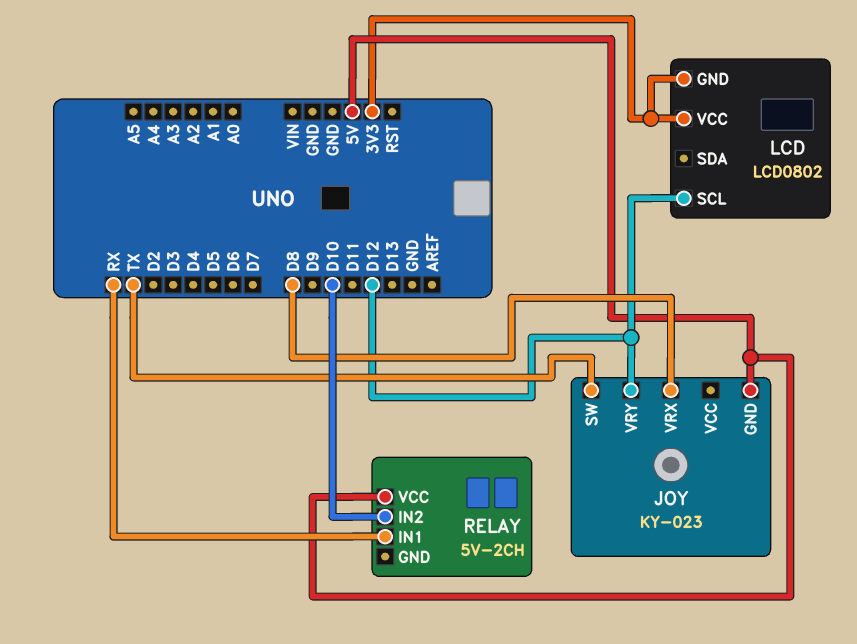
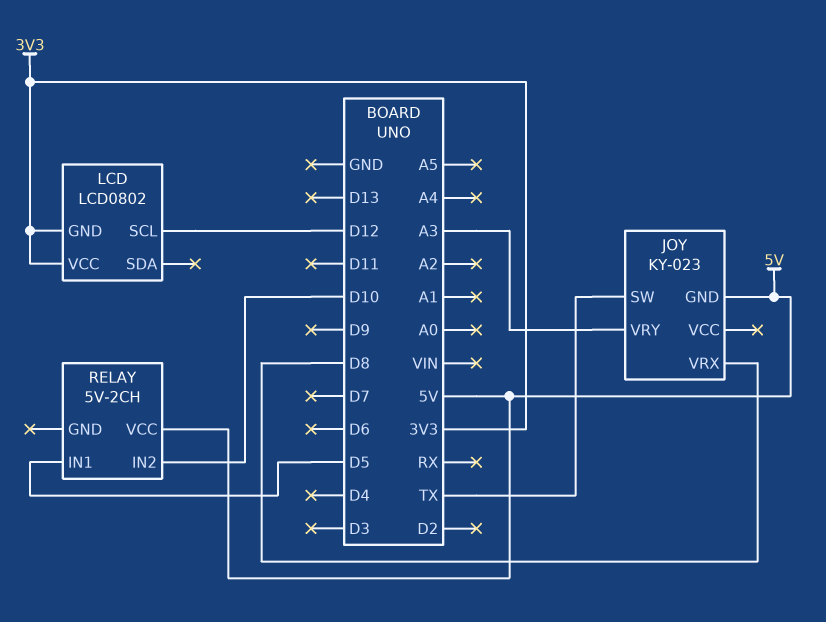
JOY pin VRY: D12 -> A3
RELAY pin IN1: RX -> D5

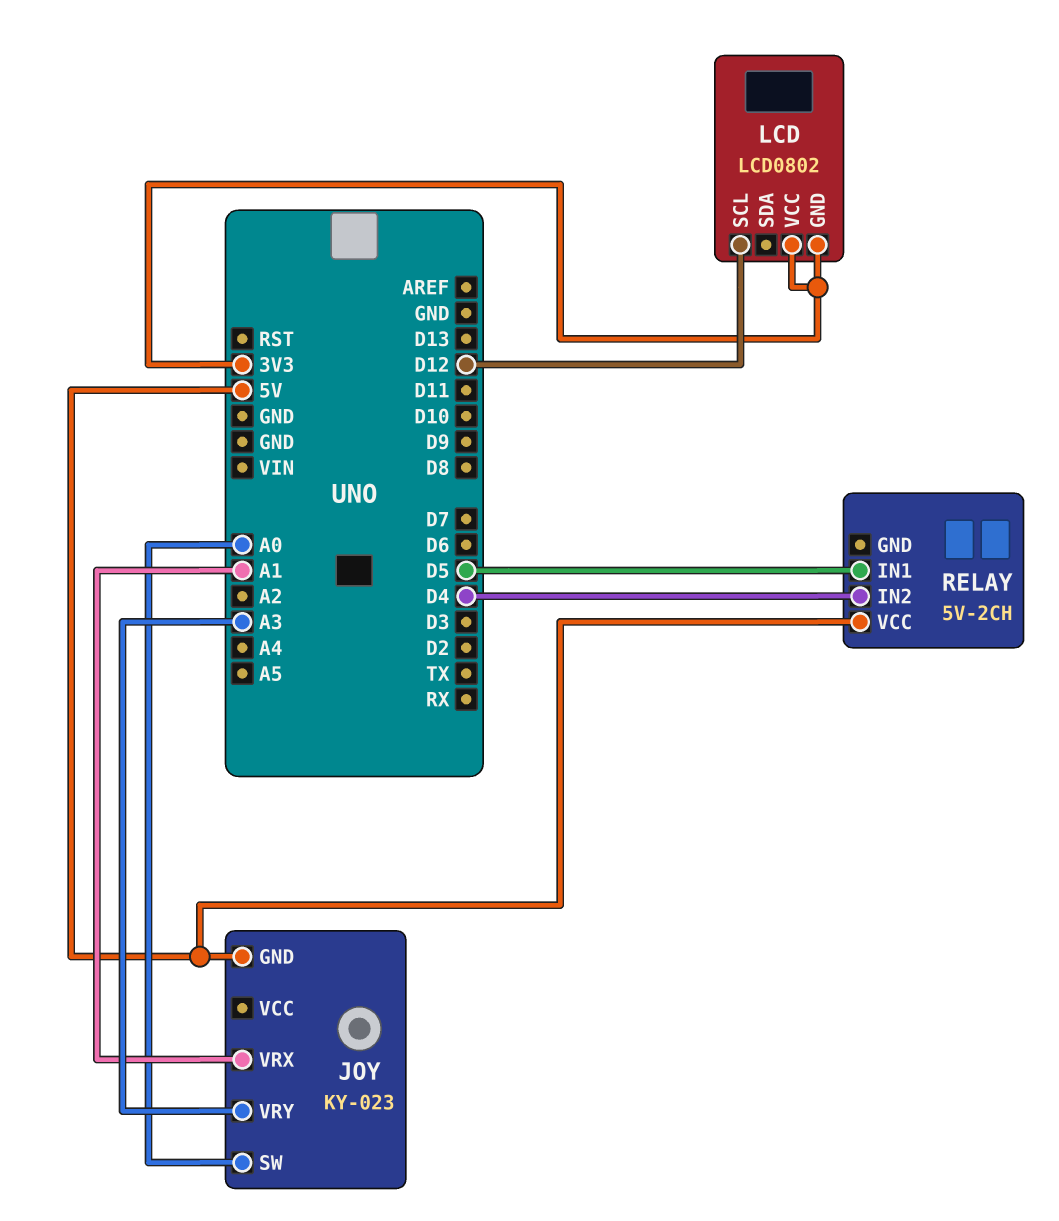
JOY pin SW: TX -> A0
JOY pin VRX: D8 -> A1
RELAY pin IN2: D10 -> D4

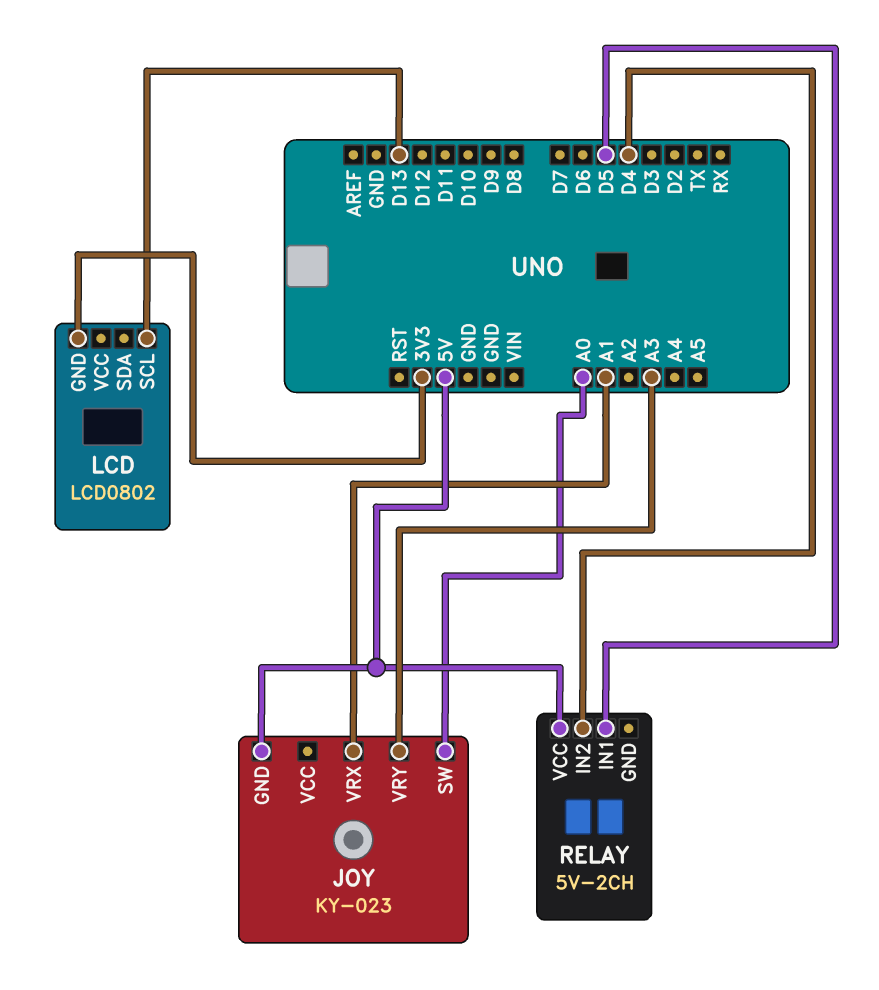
LCD pin SCL: D12 -> D13
LCD pin VCC: 3V3 -> none

